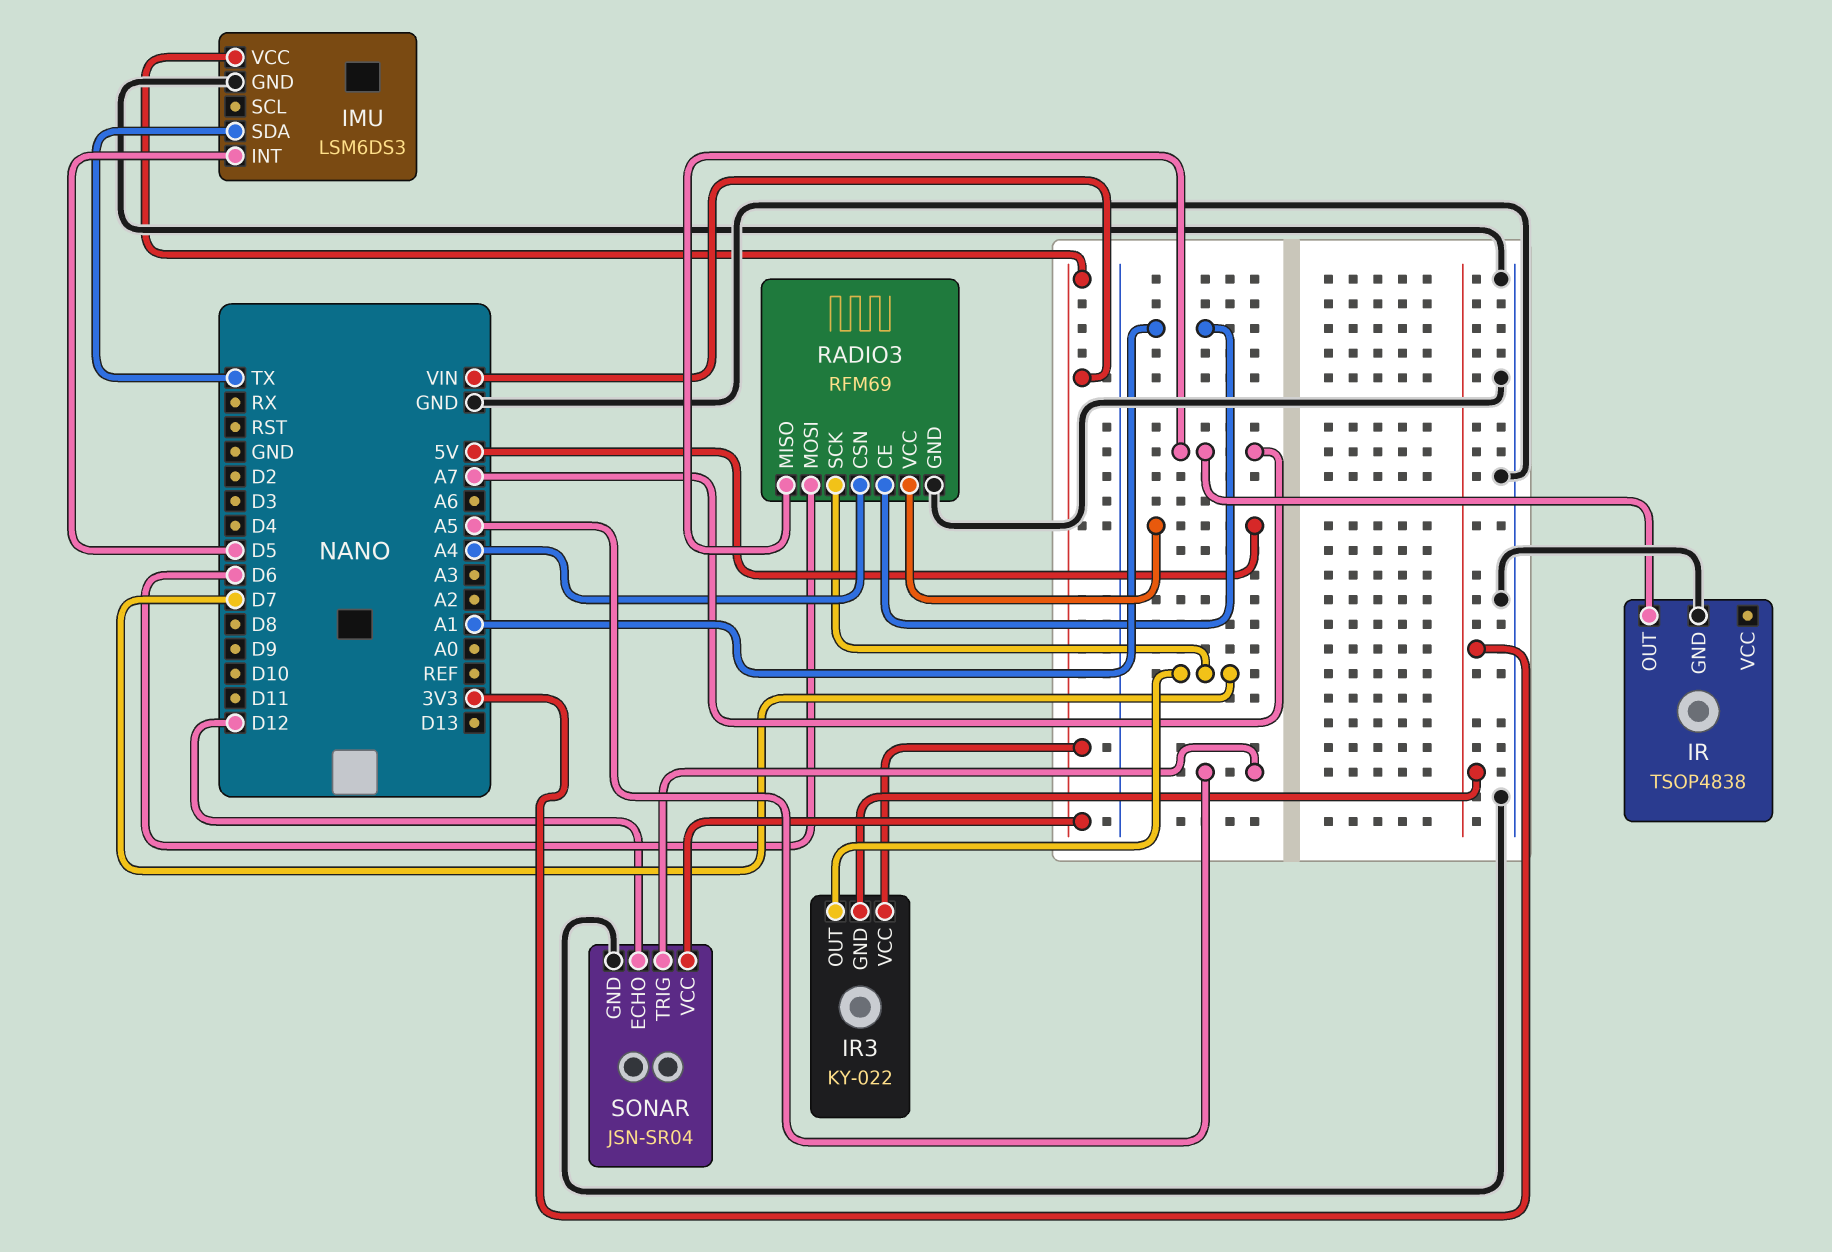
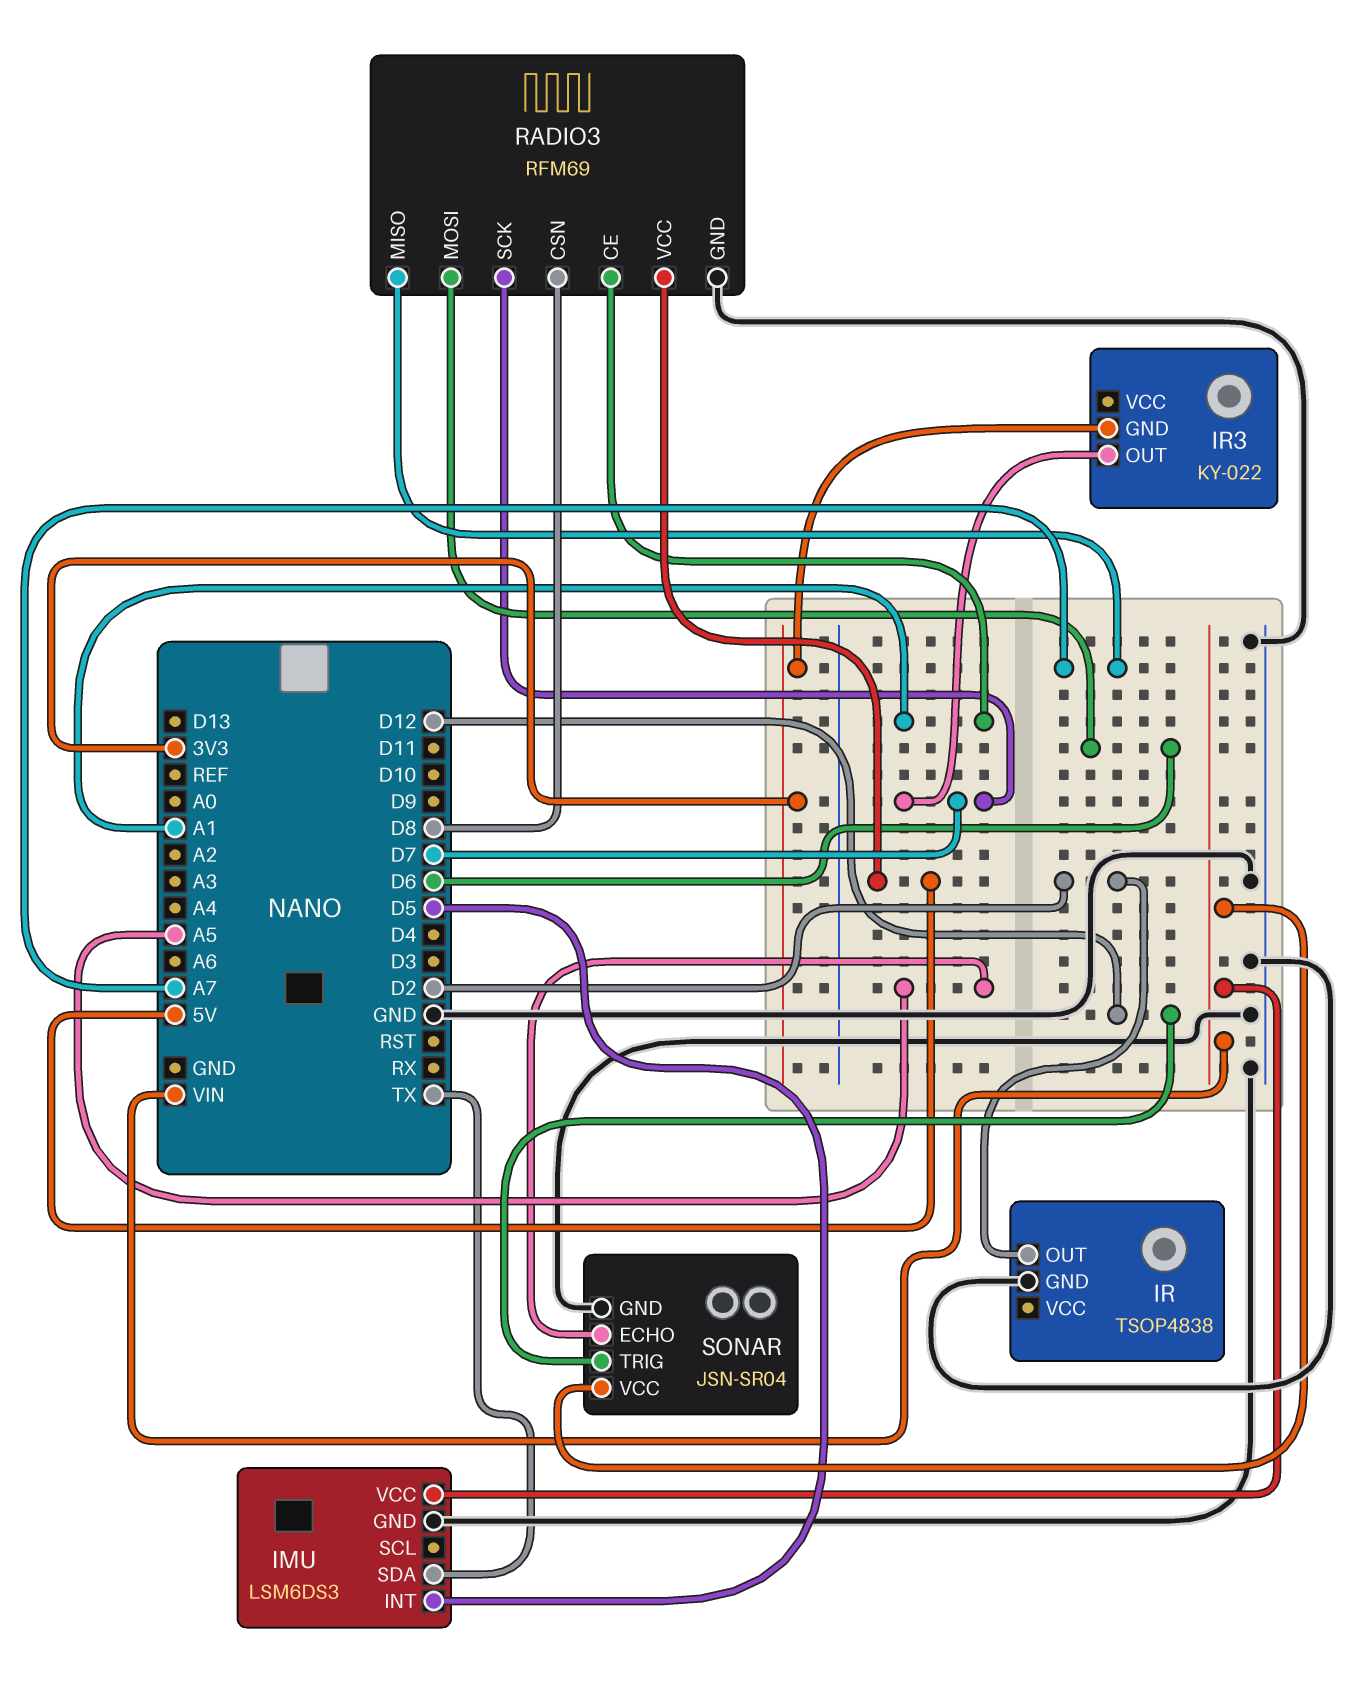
IR pin OUT: A7 -> D2
IR3 pin VCC: VIN -> none
RADIO3 pin CSN: A4 -> D8
SONAR pin ECHO: D12 -> A5
SONAR pin TRIG: A5 -> D12

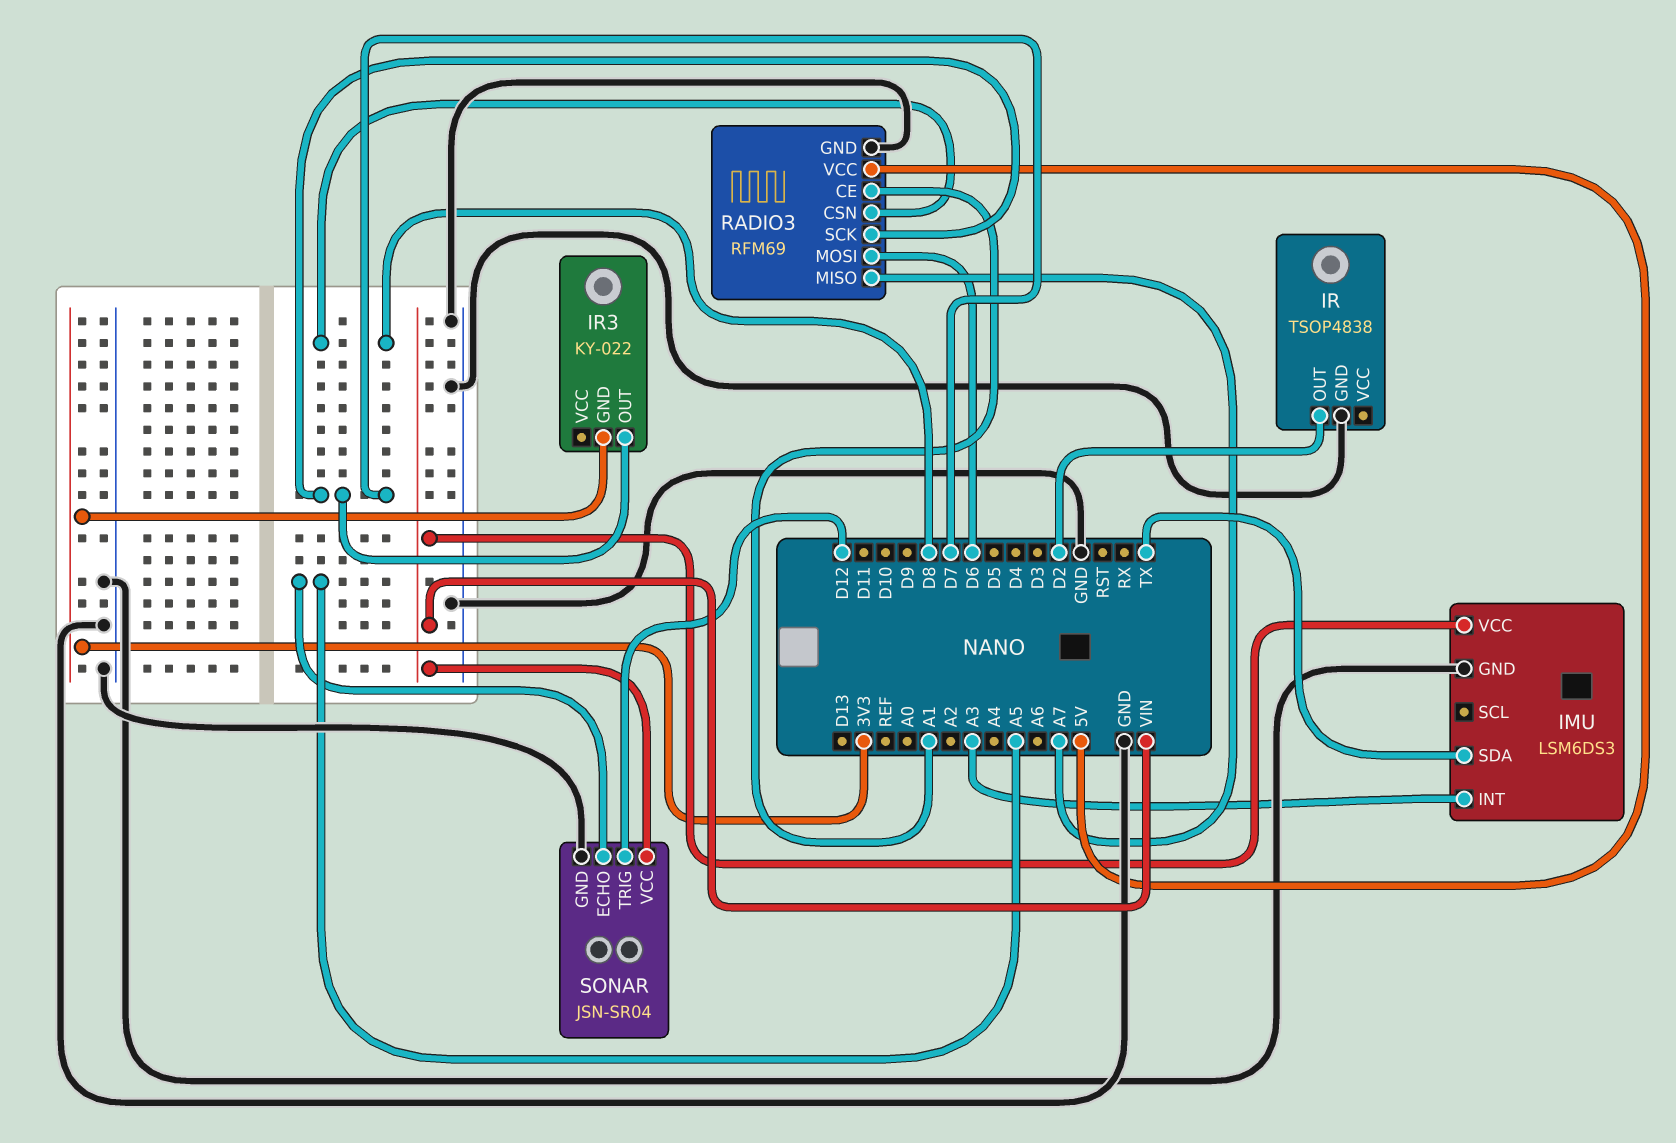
IMU pin INT: D5 -> A3

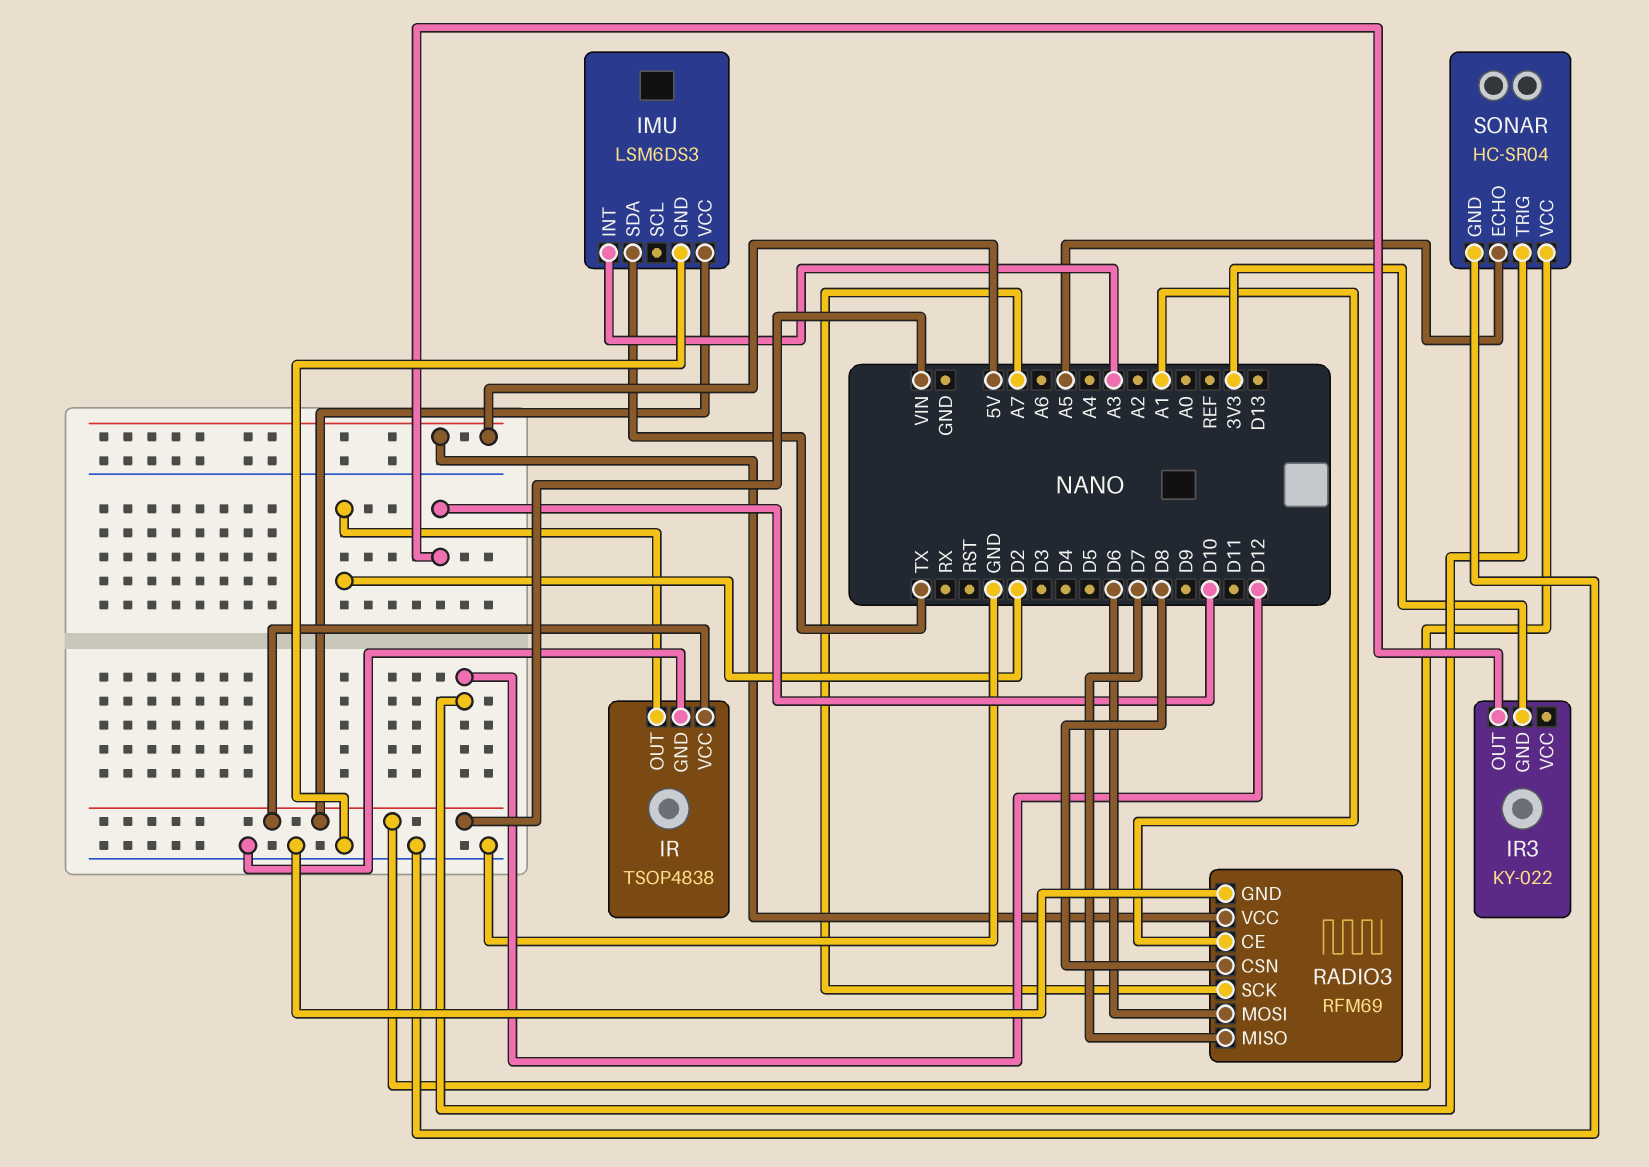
IR pin VCC: none -> VIN
IR3 pin OUT: D7 -> D10
RADIO3 pin MISO: A7 -> D7
RADIO3 pin SCK: D7 -> A7
SONAR: JSN-SR04 -> HC-SR04

